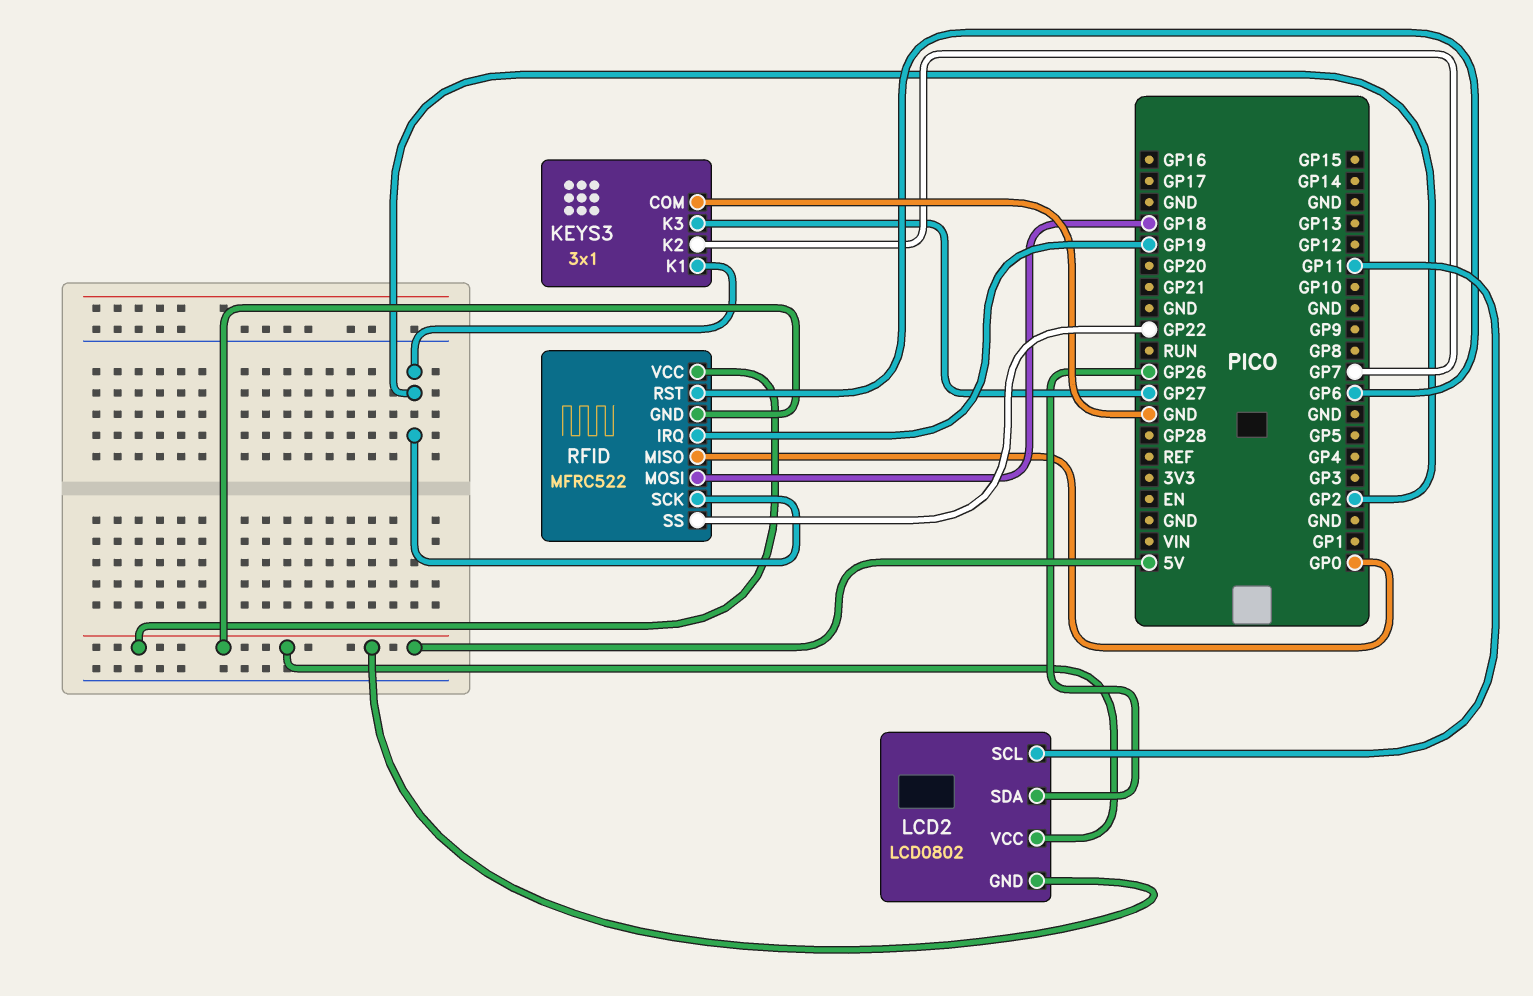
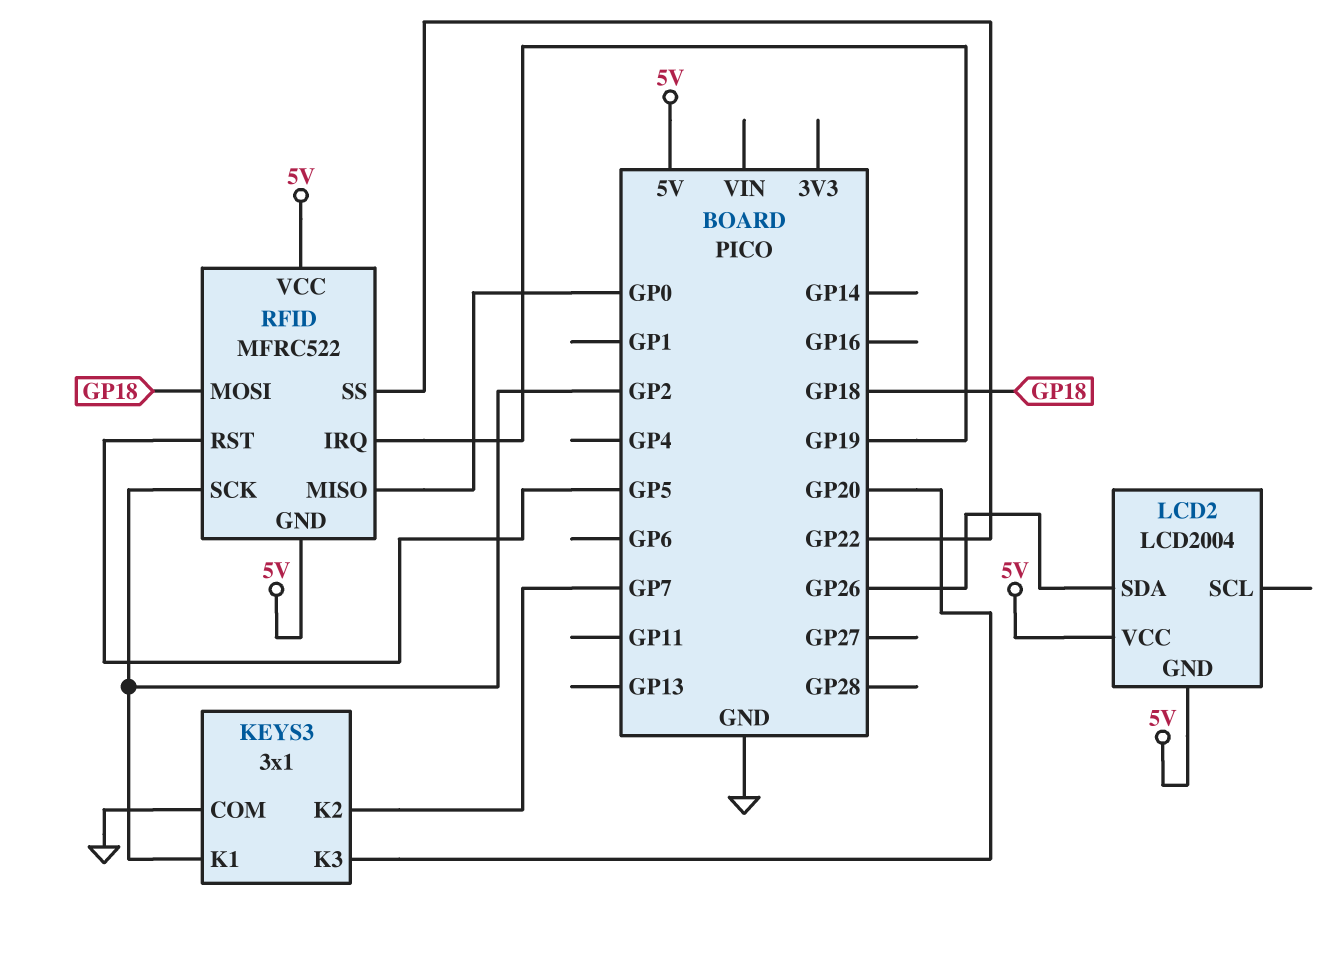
KEYS3 pin K3: GP27 -> GP20
LCD2: LCD0802 -> LCD2004
LCD2 pin SCL: GP11 -> none
RFID pin RST: GP6 -> GP5

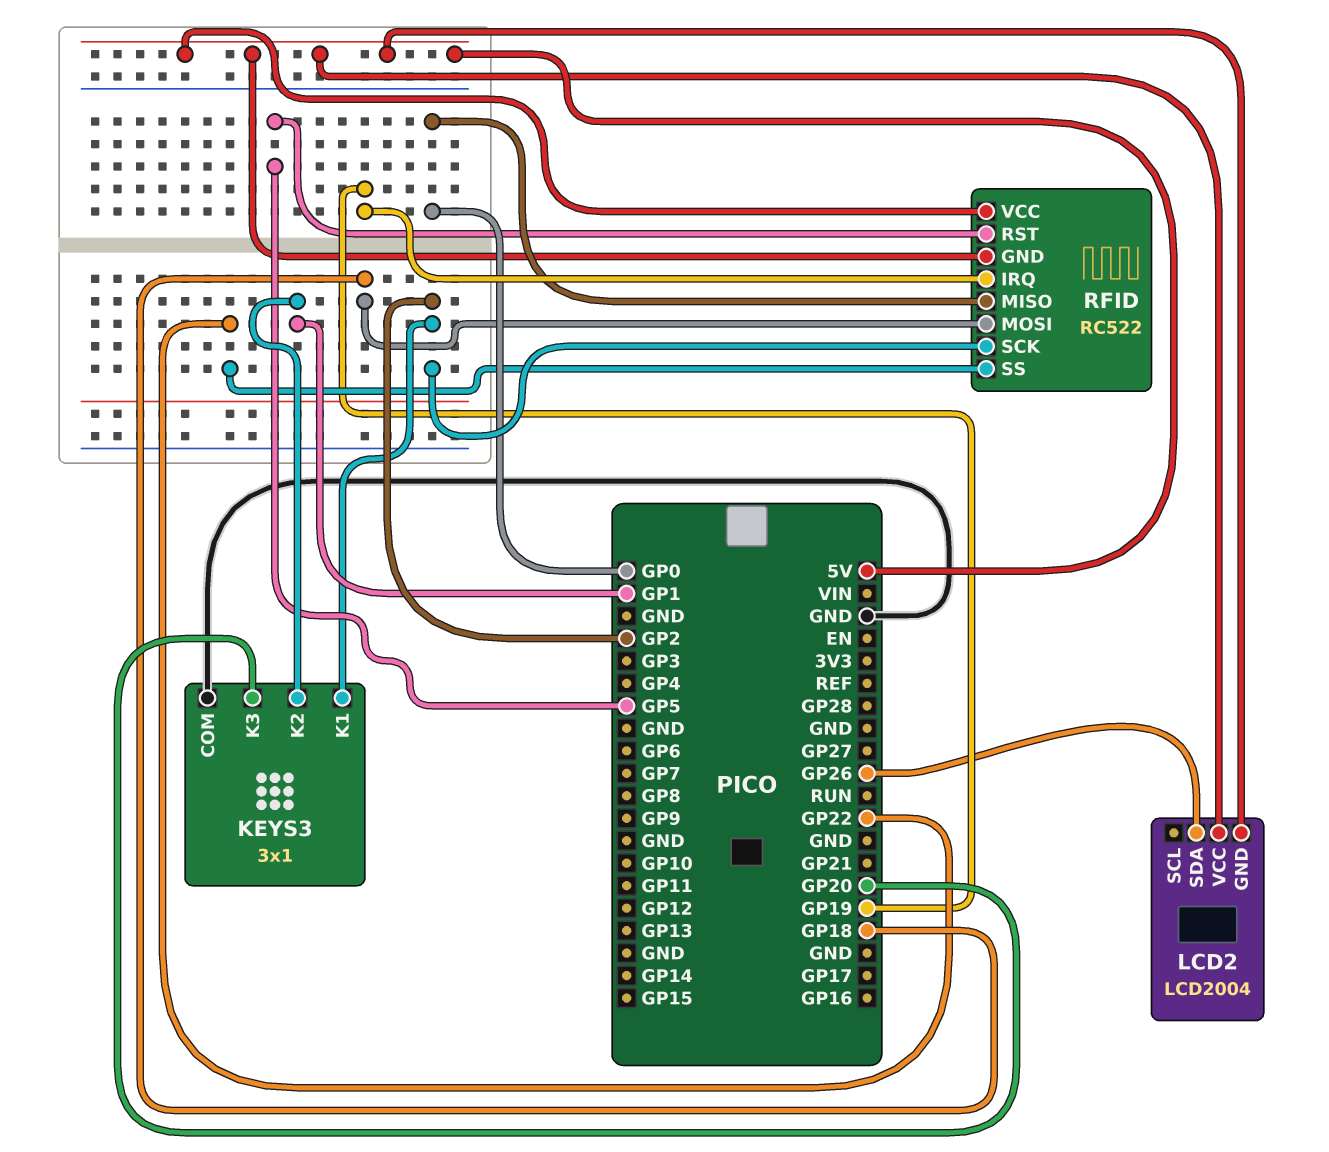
KEYS3 pin K2: GP7 -> GP1
RFID: MFRC522 -> RC522

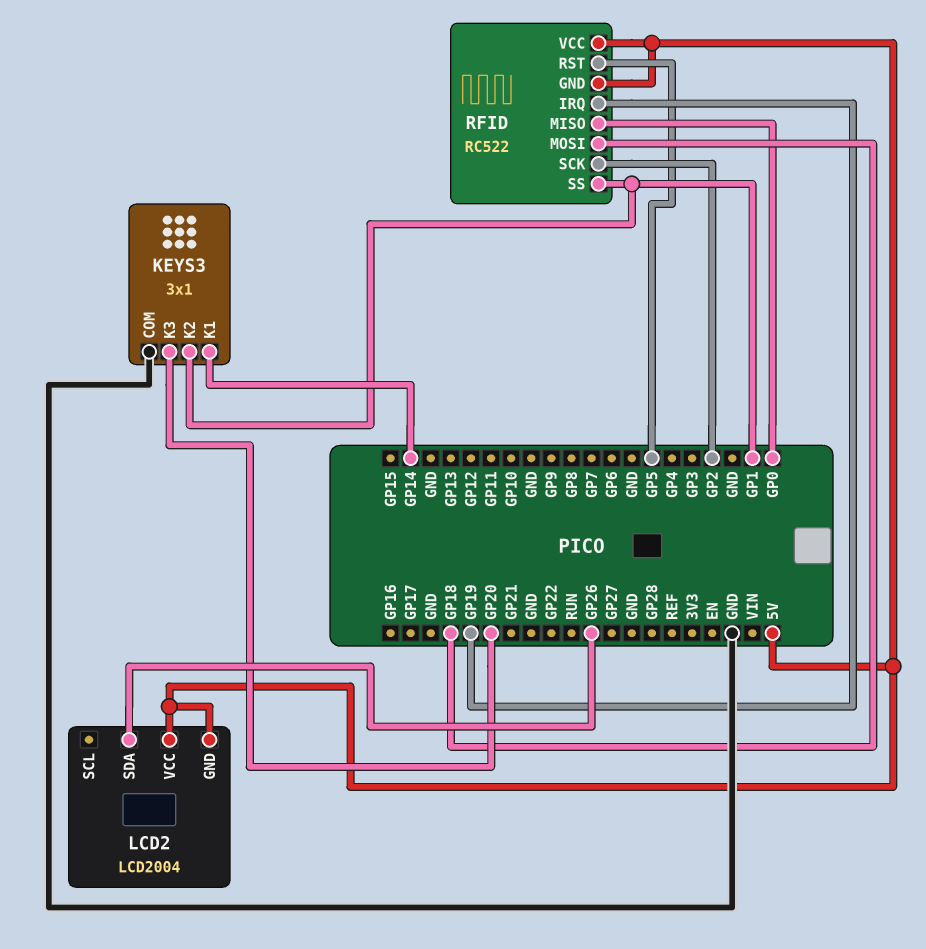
KEYS3 pin K1: GP2 -> GP14
RFID pin SS: GP22 -> GP1

